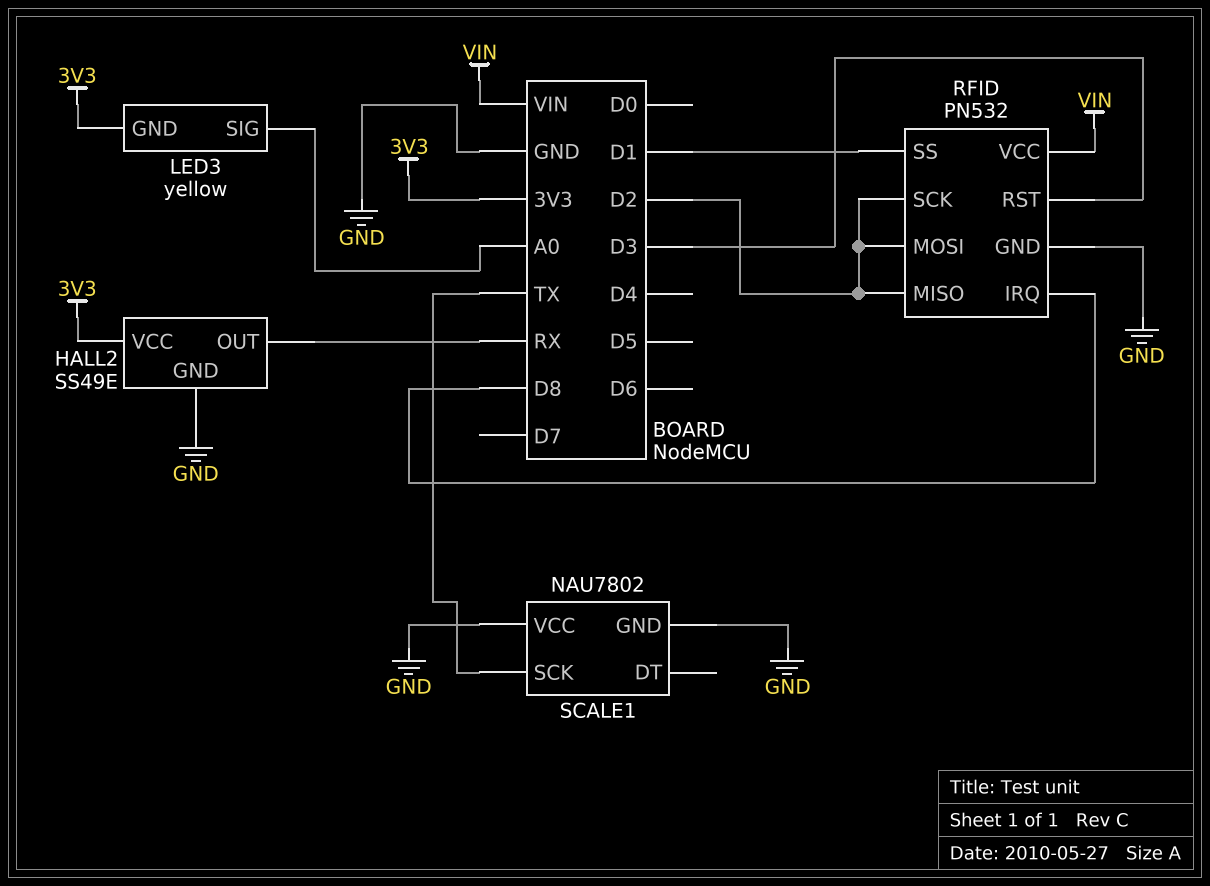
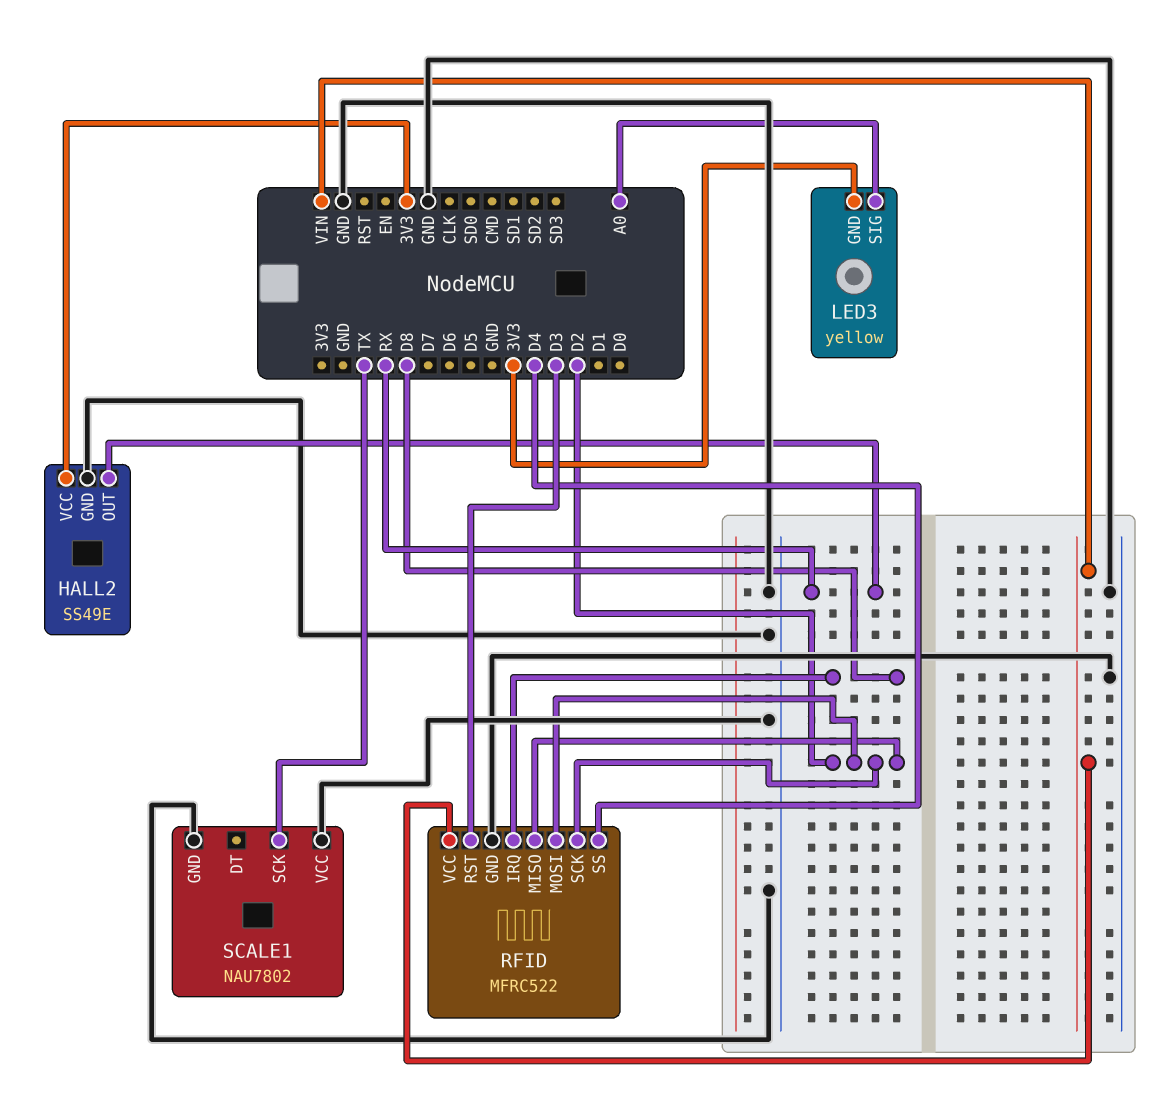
RFID: PN532 -> MFRC522
RFID pin SS: D1 -> D4

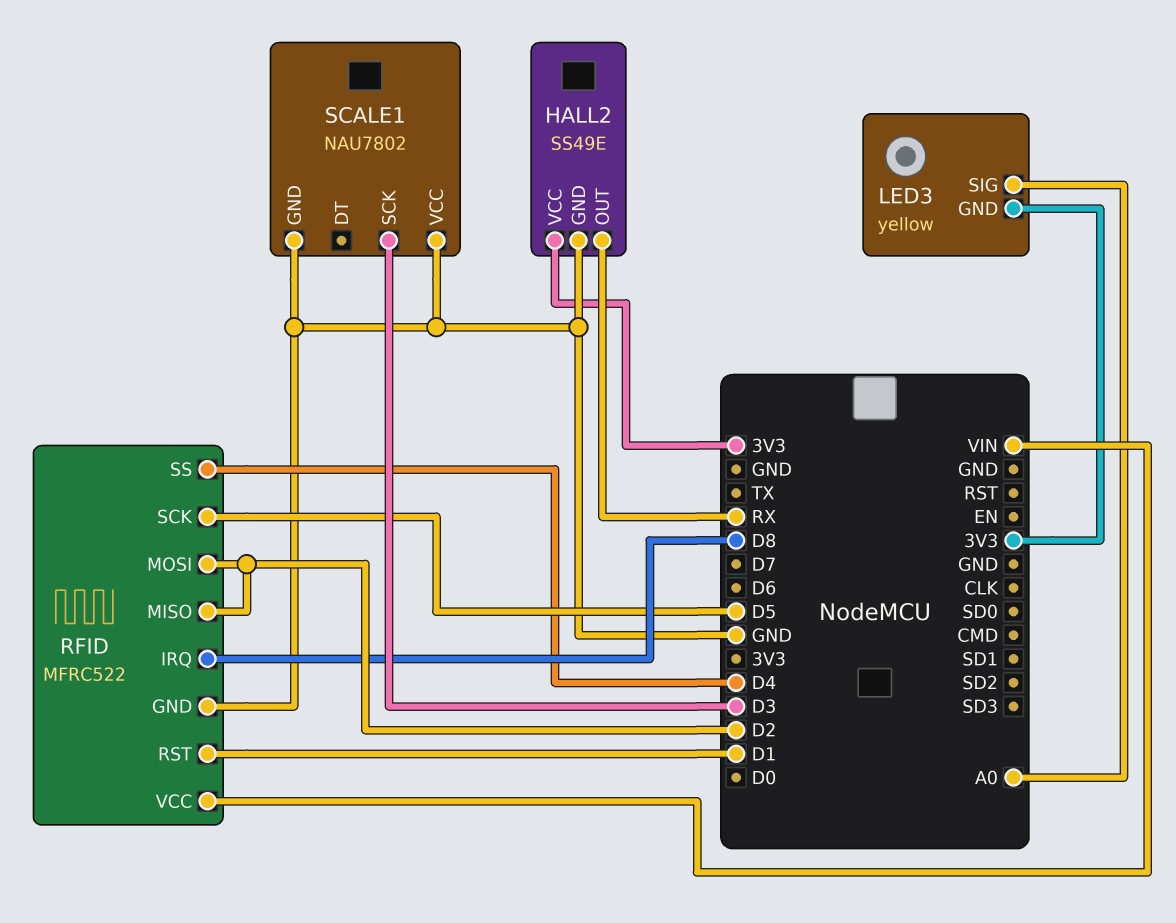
RFID pin RST: D3 -> D1
RFID pin SCK: D2 -> D5
SCALE1 pin SCK: TX -> D3

